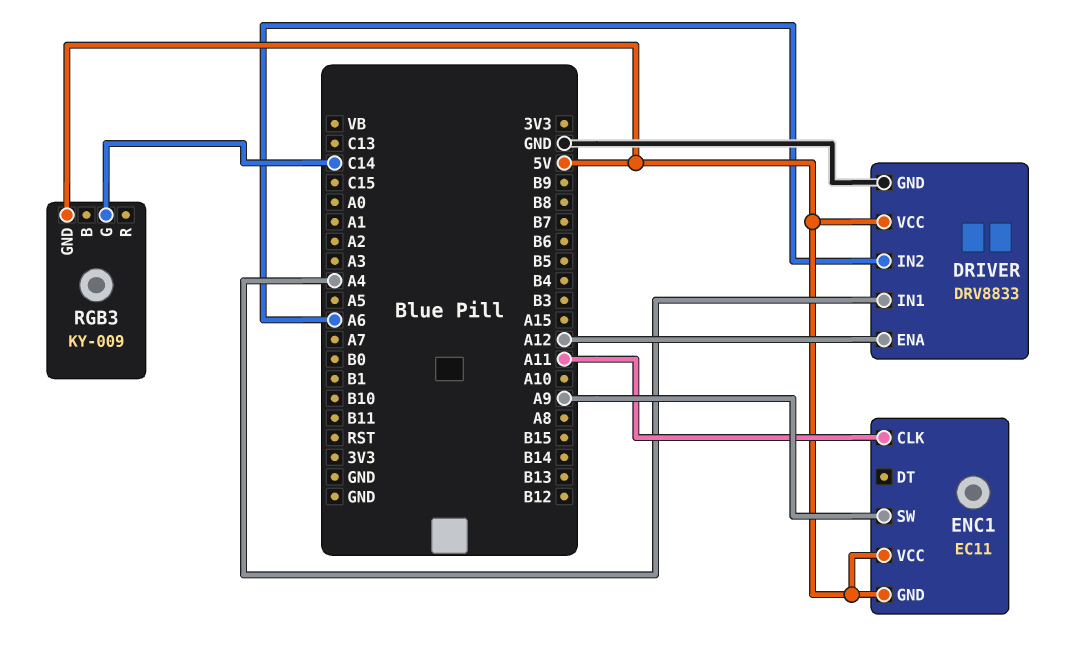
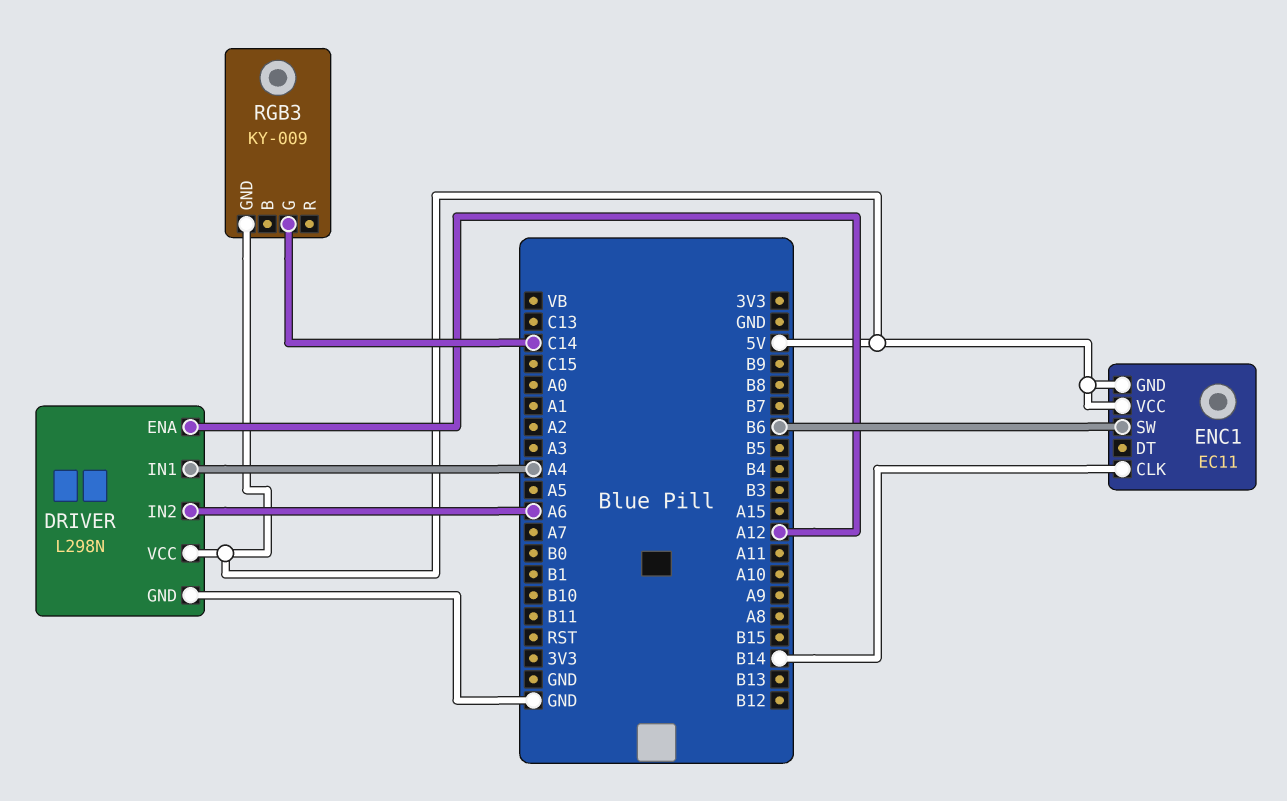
DRIVER: DRV8833 -> L298N
ENC1 pin CLK: A11 -> B14
ENC1 pin SW: A9 -> B6

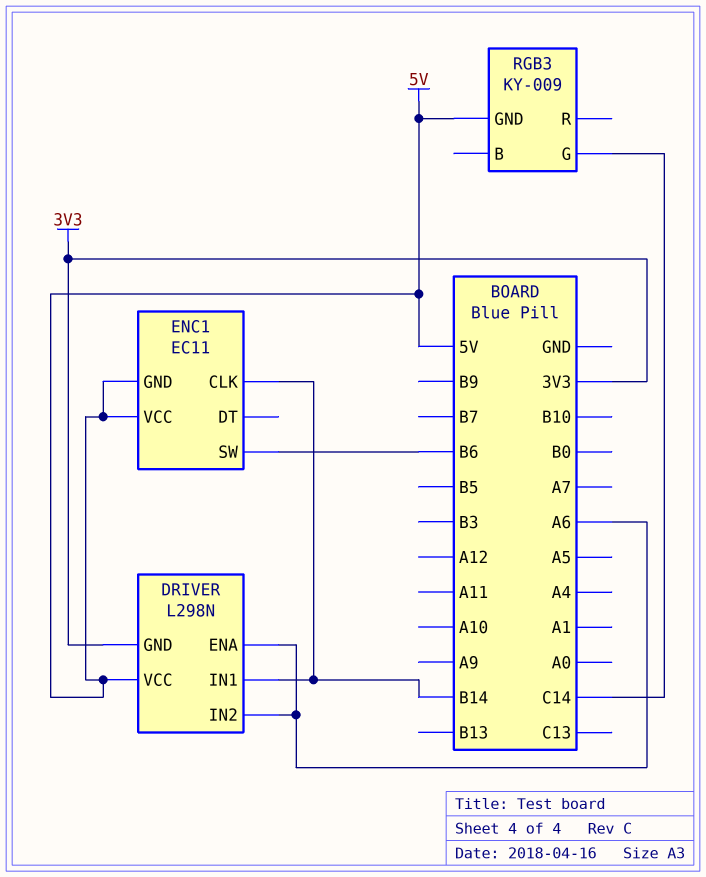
DRIVER pin ENA: A12 -> A6
DRIVER pin GND: GND -> 3V3
DRIVER pin IN1: A4 -> B14

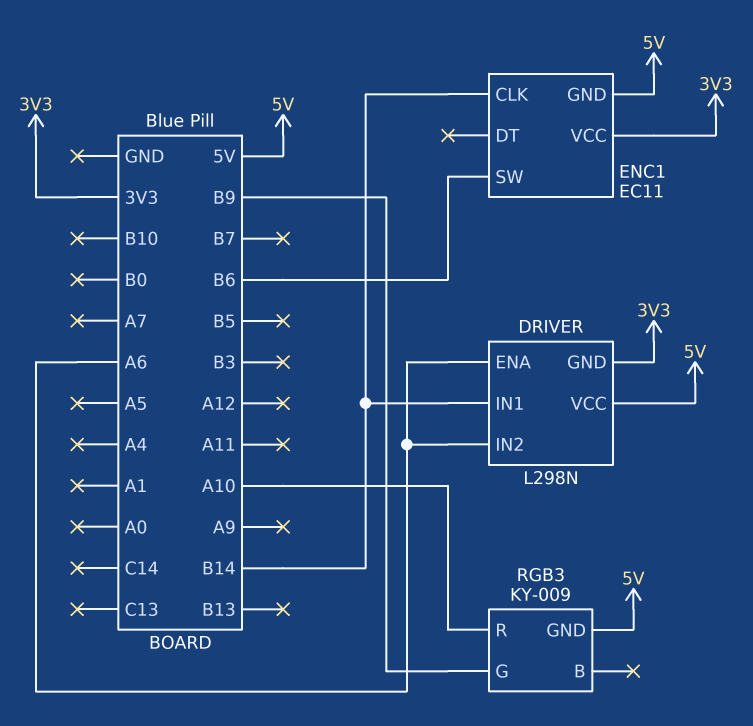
ENC1 pin VCC: 5V -> 3V3
RGB3 pin G: C14 -> B9
RGB3 pin R: none -> A10

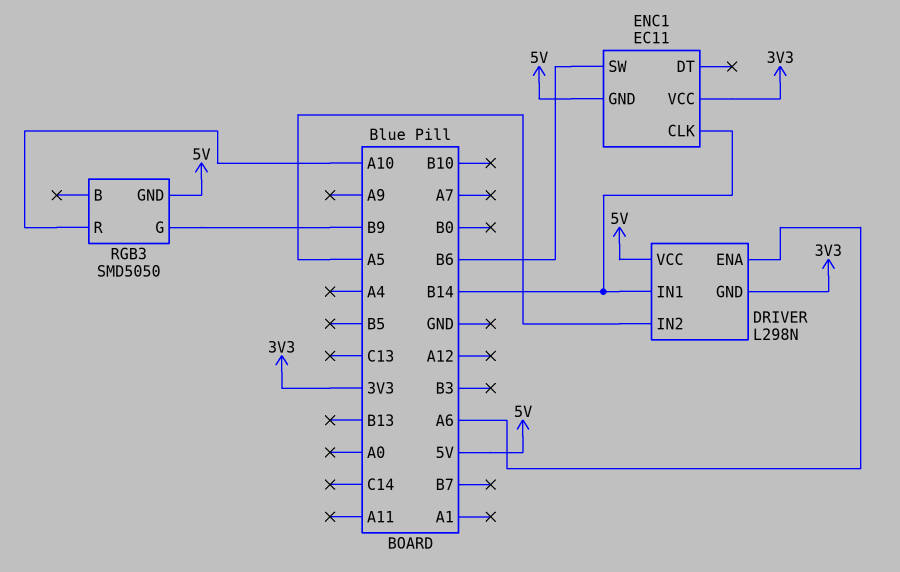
DRIVER pin IN2: A6 -> A5
RGB3: KY-009 -> SMD5050

